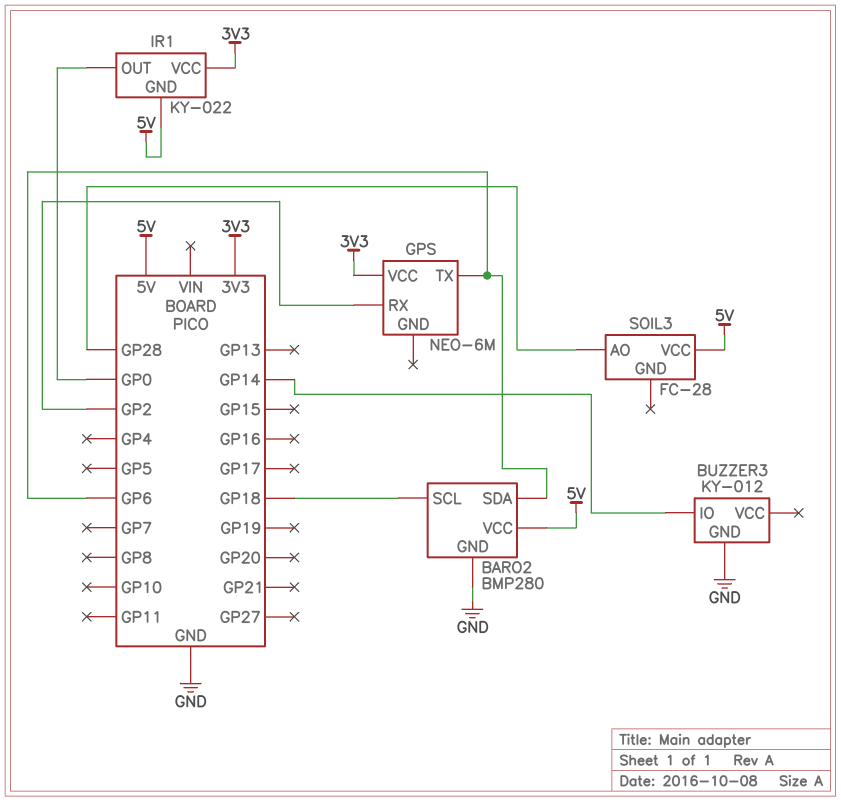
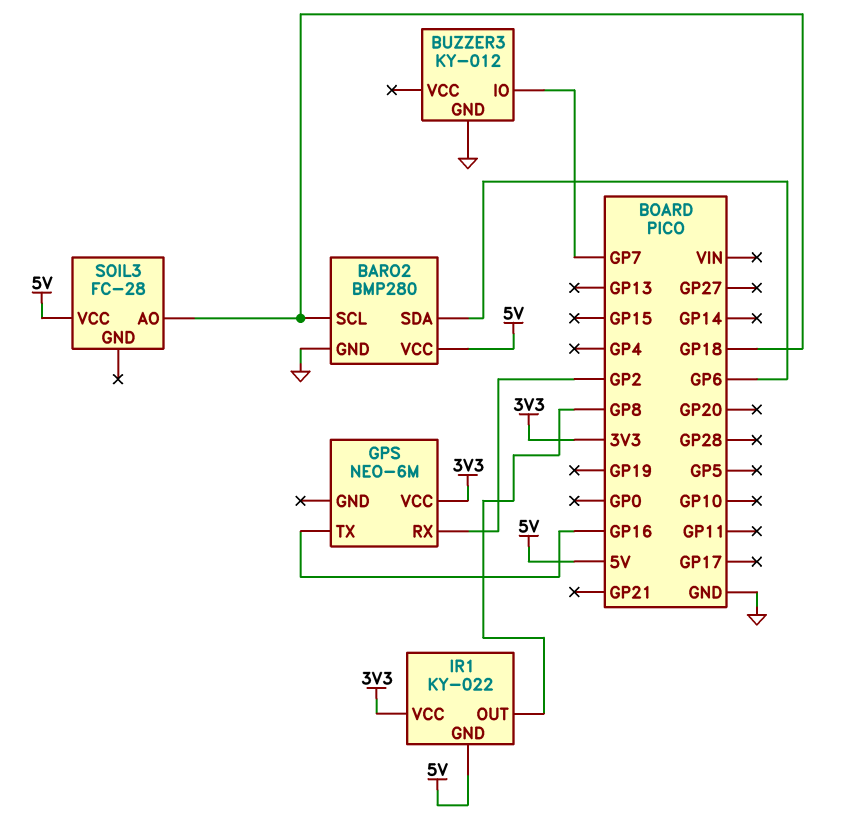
BUZZER3 pin IO: GP14 -> GP7
GPS pin TX: GP6 -> GP16
IR1 pin OUT: GP0 -> GP8
SOIL3 pin AO: GP28 -> GP18

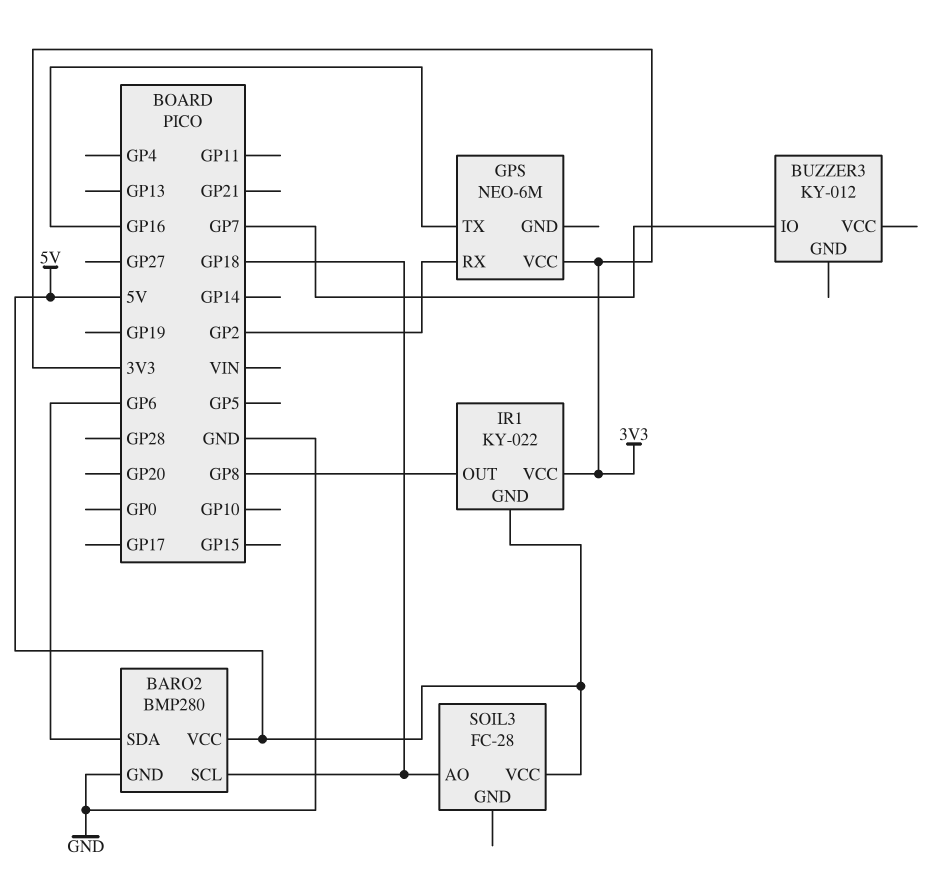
BUZZER3 pin GND: GND -> none

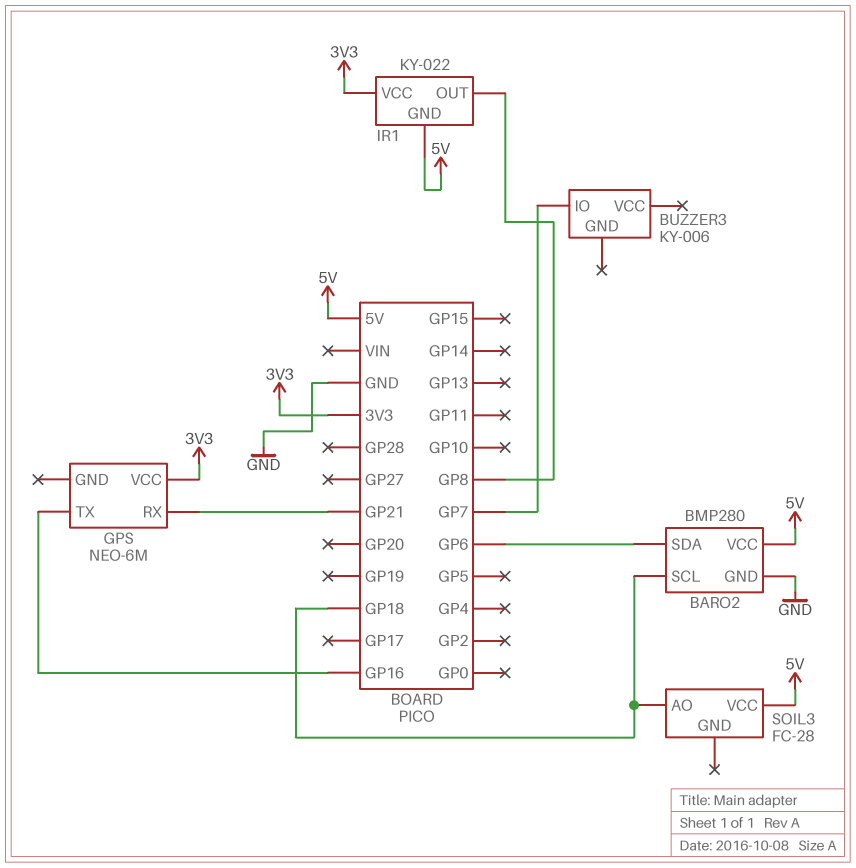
BUZZER3: KY-012 -> KY-006
GPS pin RX: GP2 -> GP21

